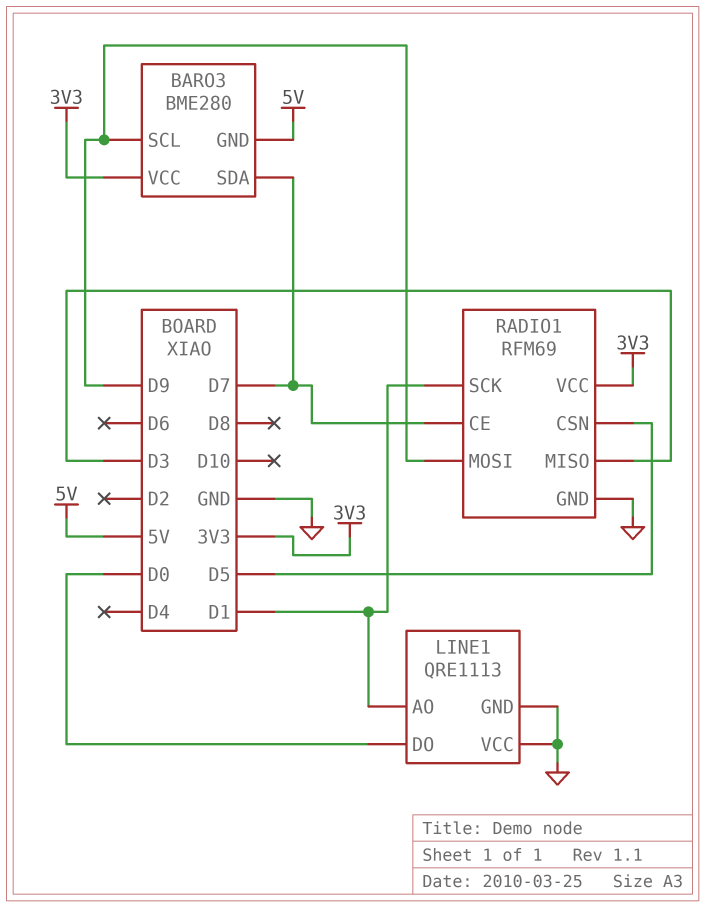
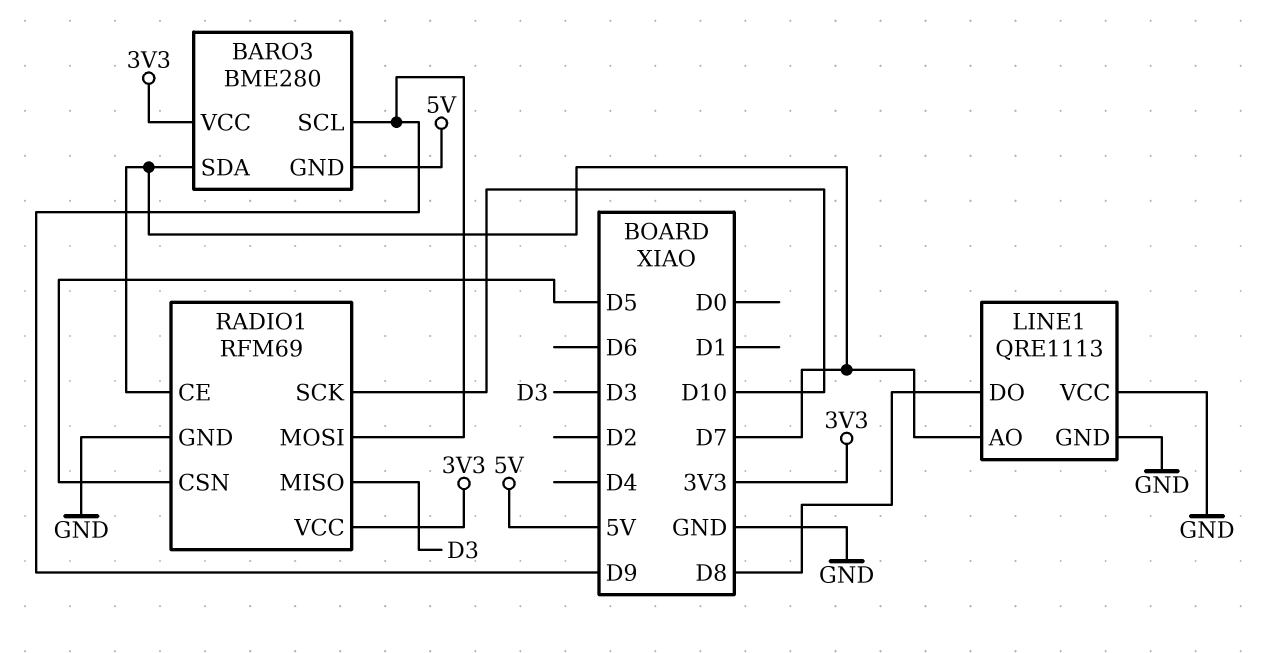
LINE1 pin AO: D1 -> D7
LINE1 pin DO: D0 -> D8
RADIO1 pin SCK: D1 -> D10

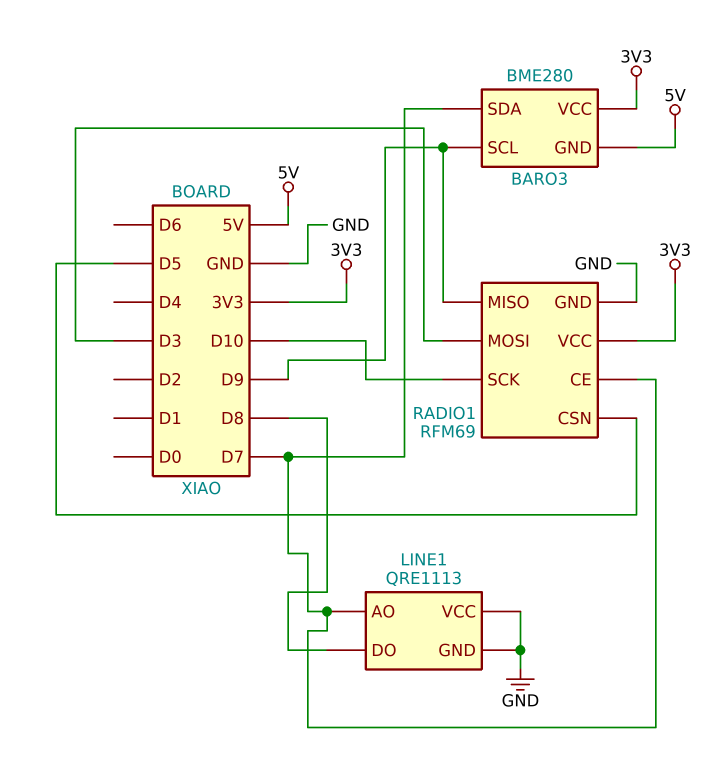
RADIO1 pin MISO: D3 -> D9
RADIO1 pin MOSI: D9 -> D3

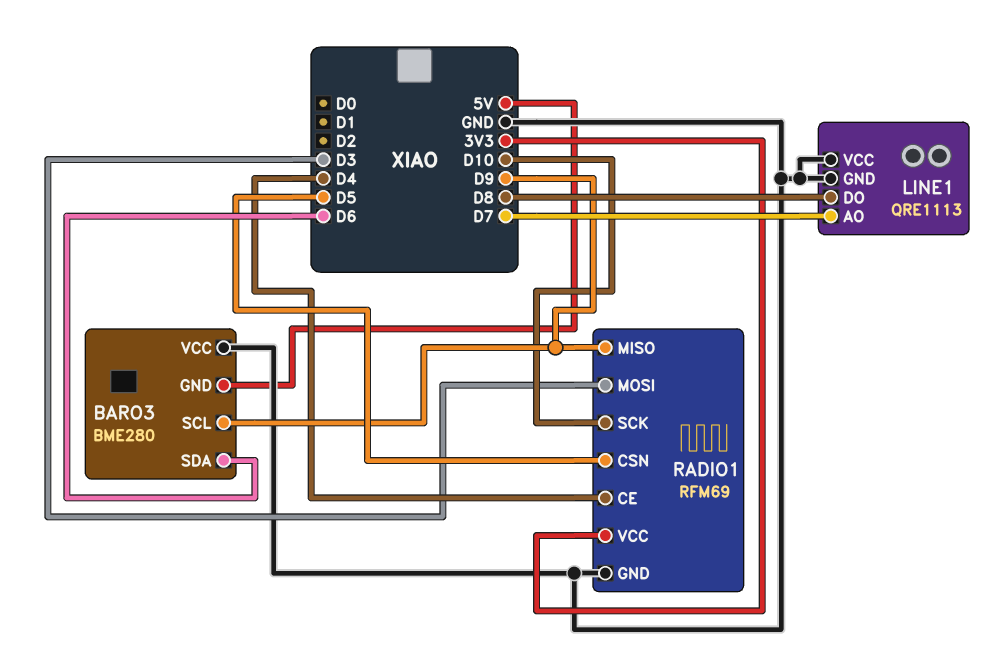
BARO3 pin SDA: D7 -> D6
BARO3 pin VCC: 3V3 -> GND
RADIO1 pin CE: D7 -> D4

